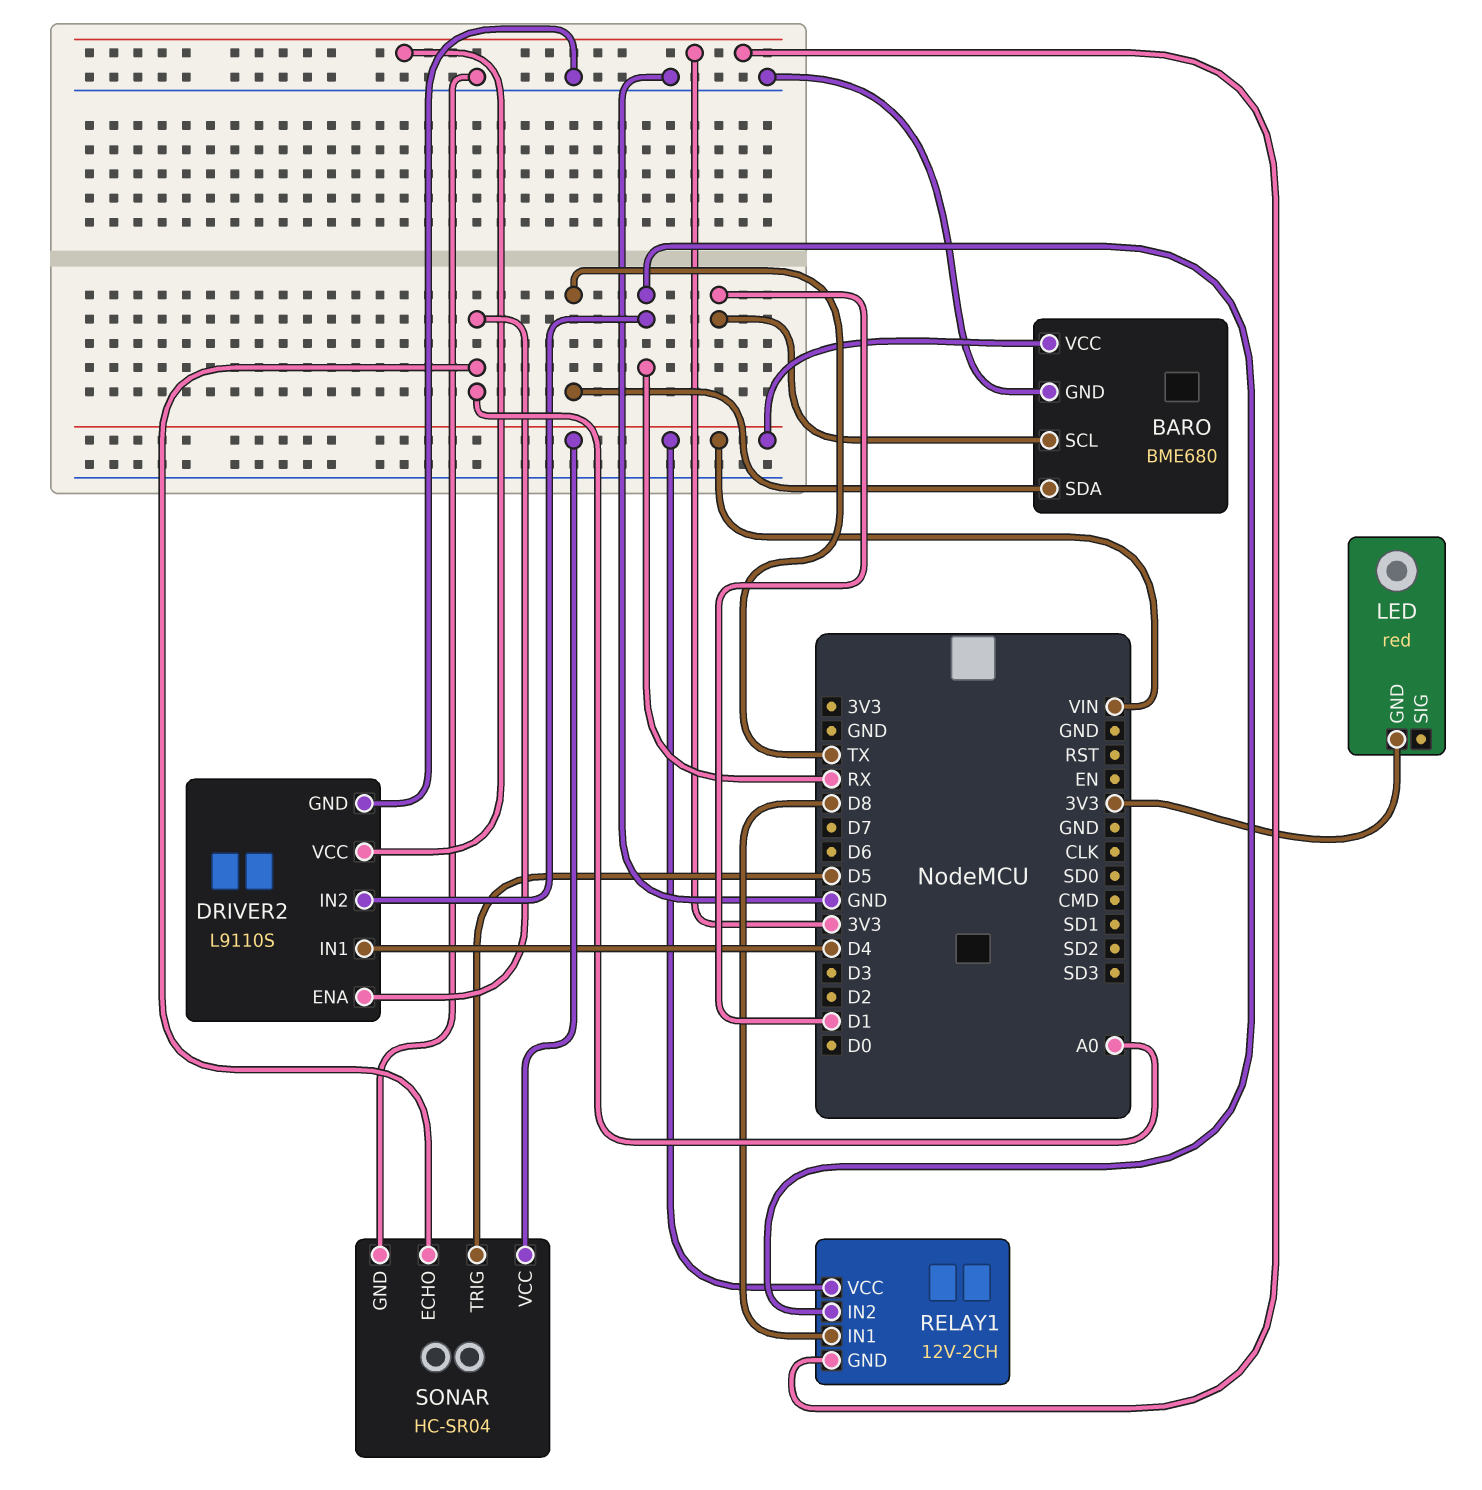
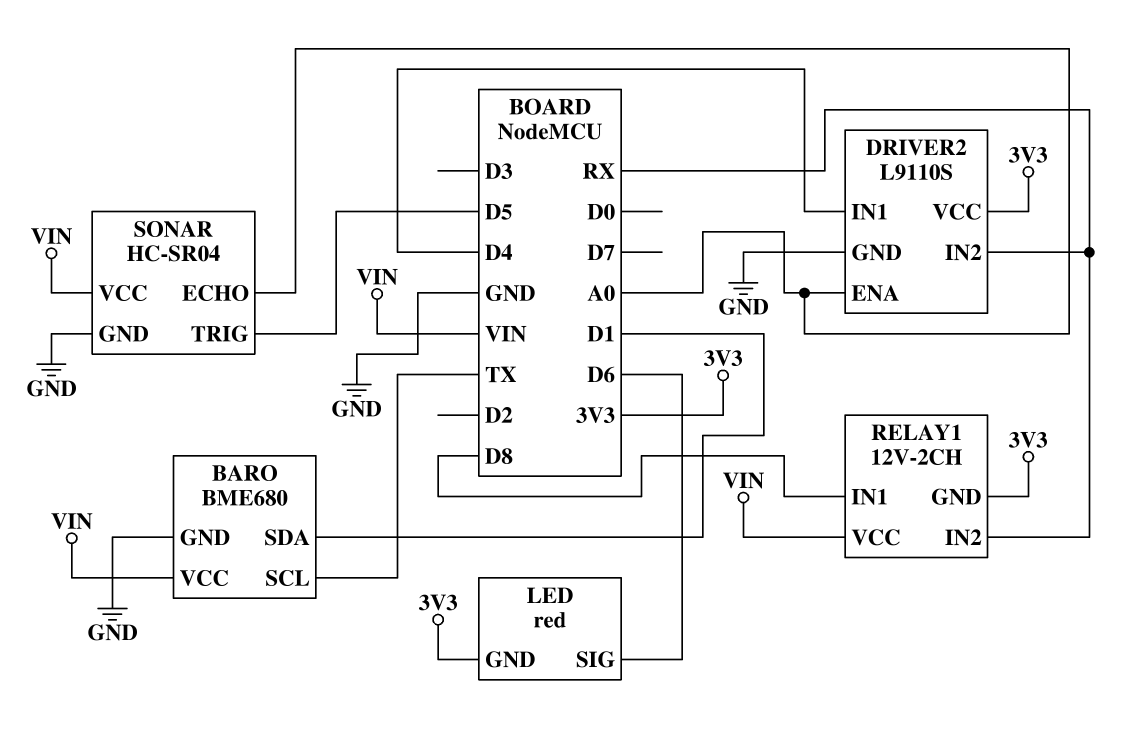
BARO pin SCL: D1 -> TX
BARO pin SDA: TX -> D1
LED pin SIG: none -> D6

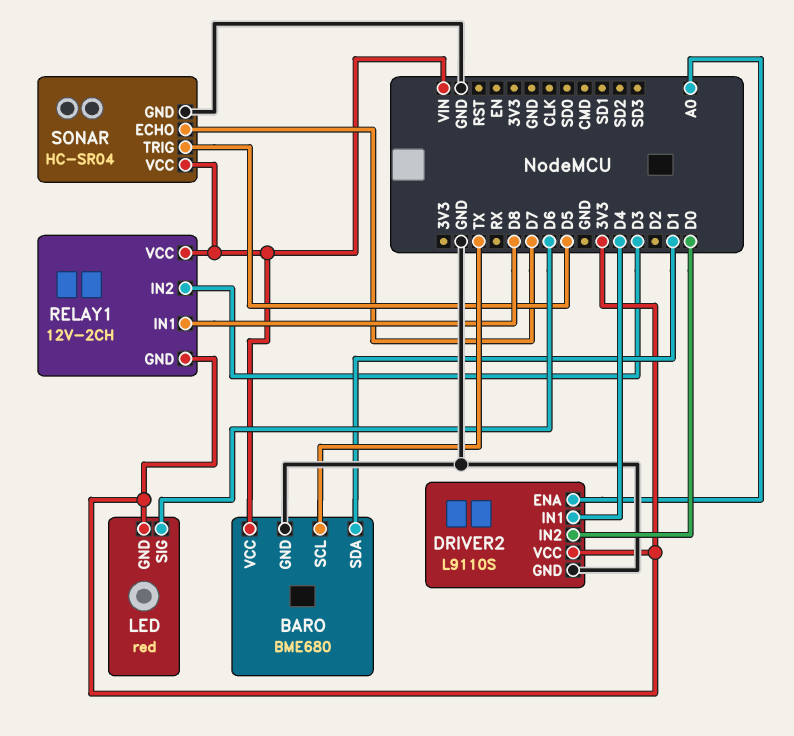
DRIVER2 pin IN2: RX -> D0
RELAY1 pin IN2: RX -> D3
SONAR pin ECHO: A0 -> D7

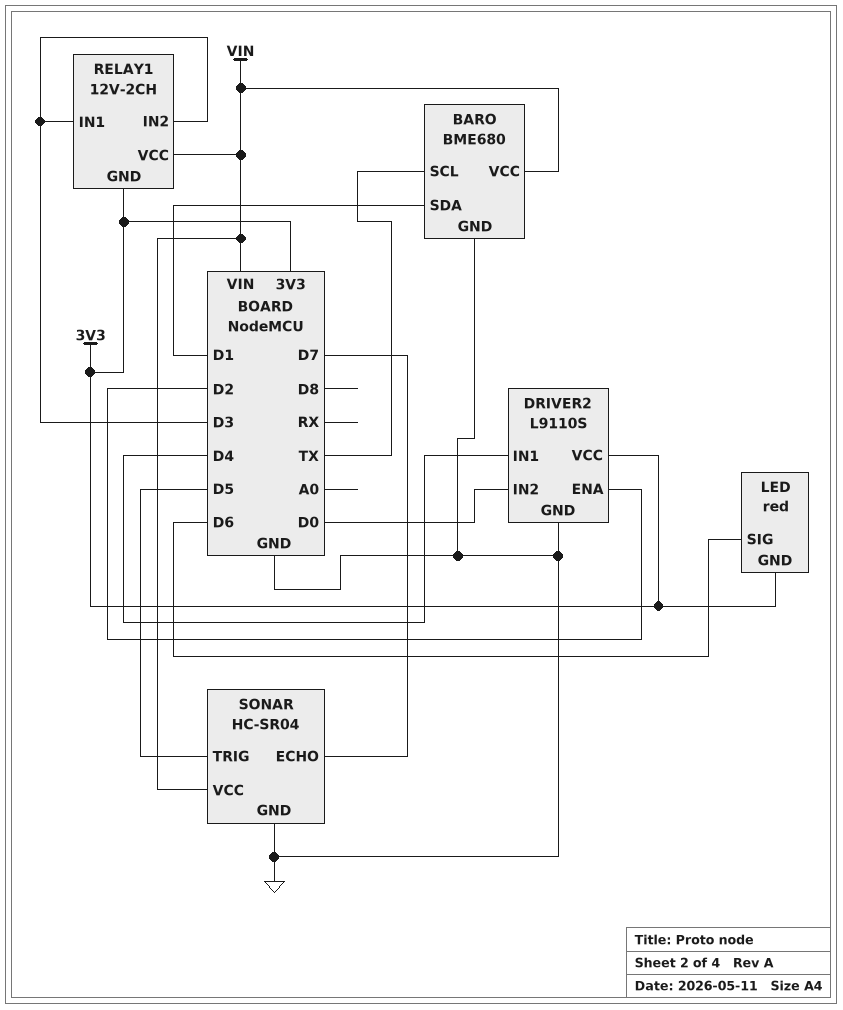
DRIVER2 pin ENA: A0 -> D2
RELAY1 pin IN1: D8 -> D3

